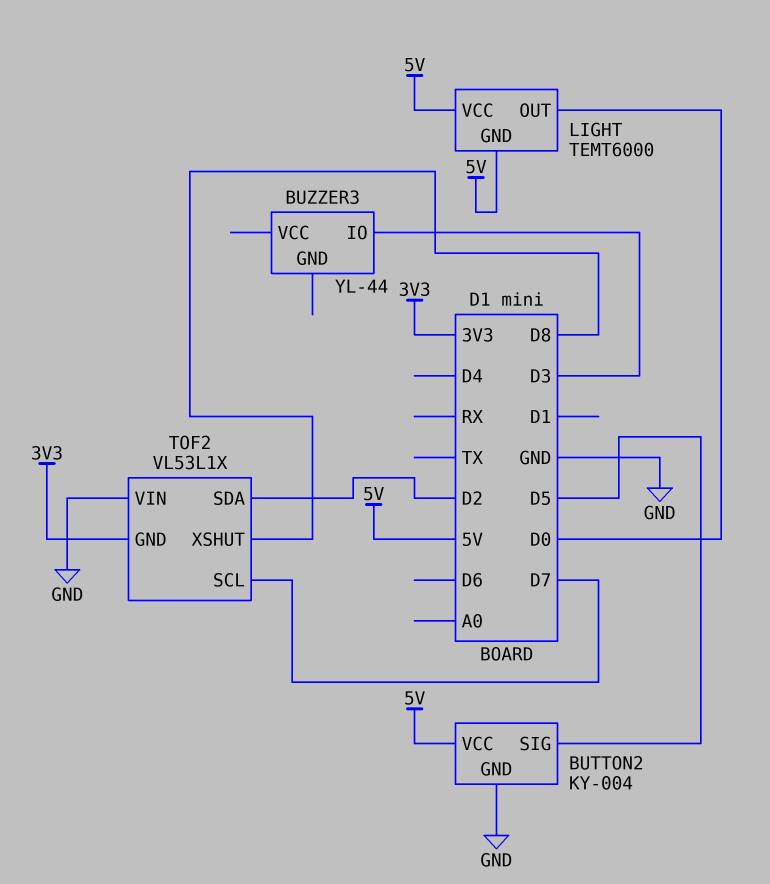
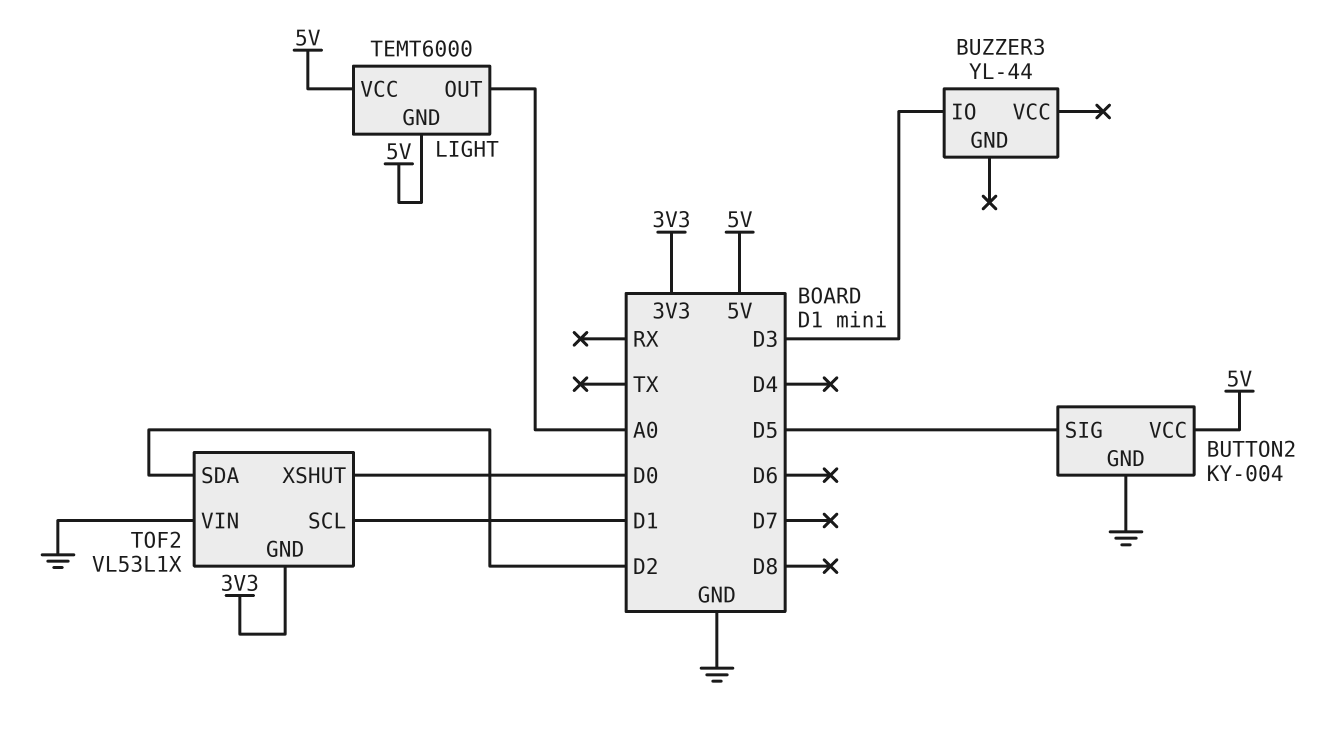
LIGHT pin OUT: D0 -> A0
TOF2 pin SCL: D7 -> D1
TOF2 pin XSHUT: D8 -> D0

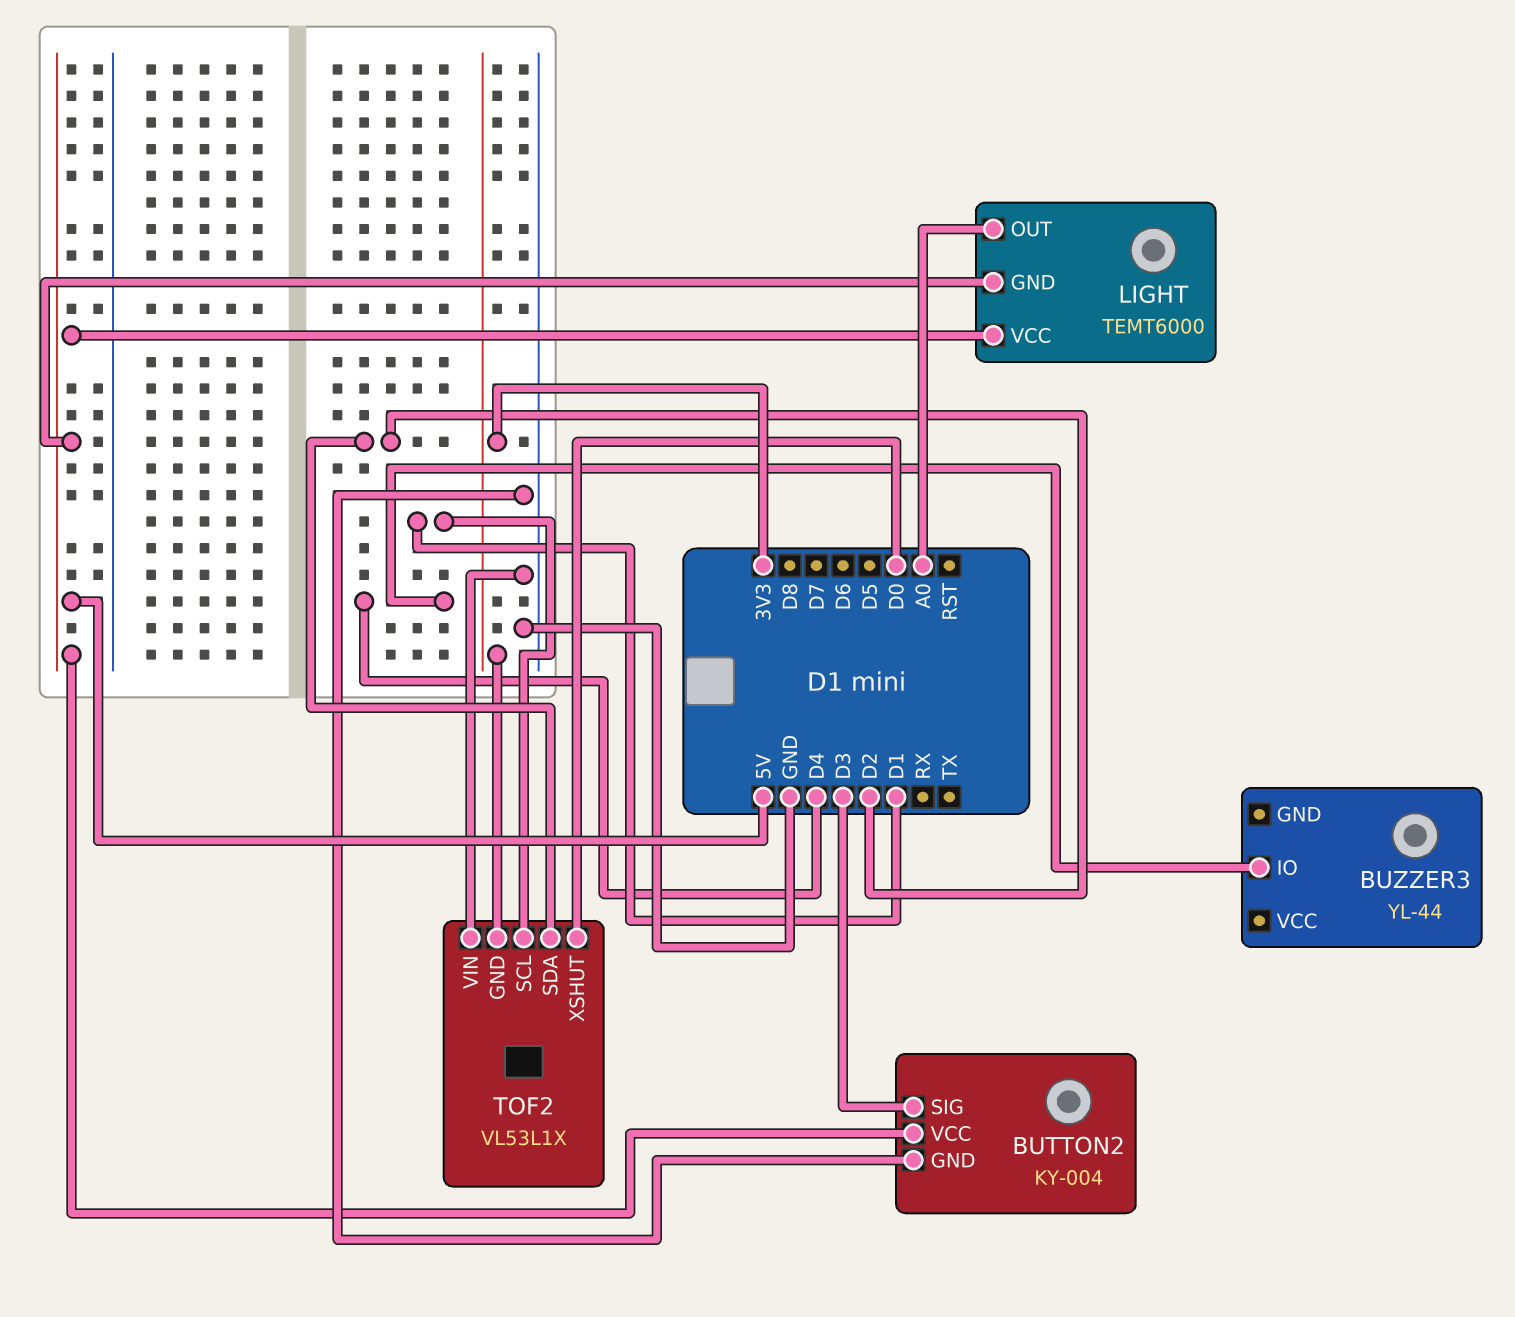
BUTTON2 pin SIG: D5 -> D3
BUZZER3 pin IO: D3 -> D4

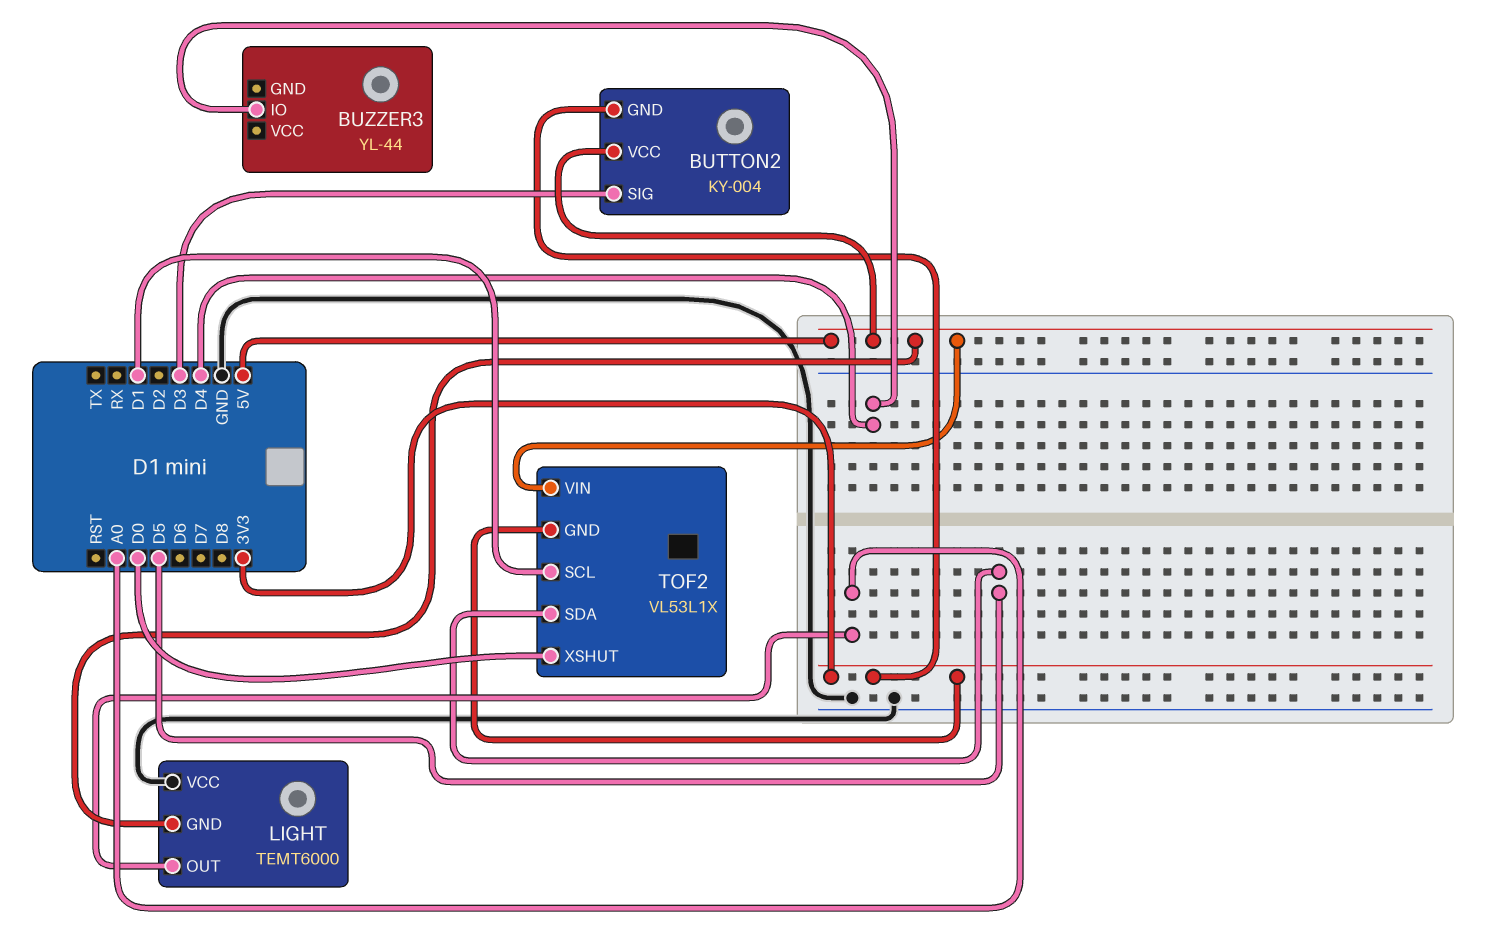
BUTTON2 pin GND: GND -> 3V3
LIGHT pin VCC: 5V -> GND
TOF2 pin SDA: D2 -> D5
TOF2 pin VIN: GND -> 5V

